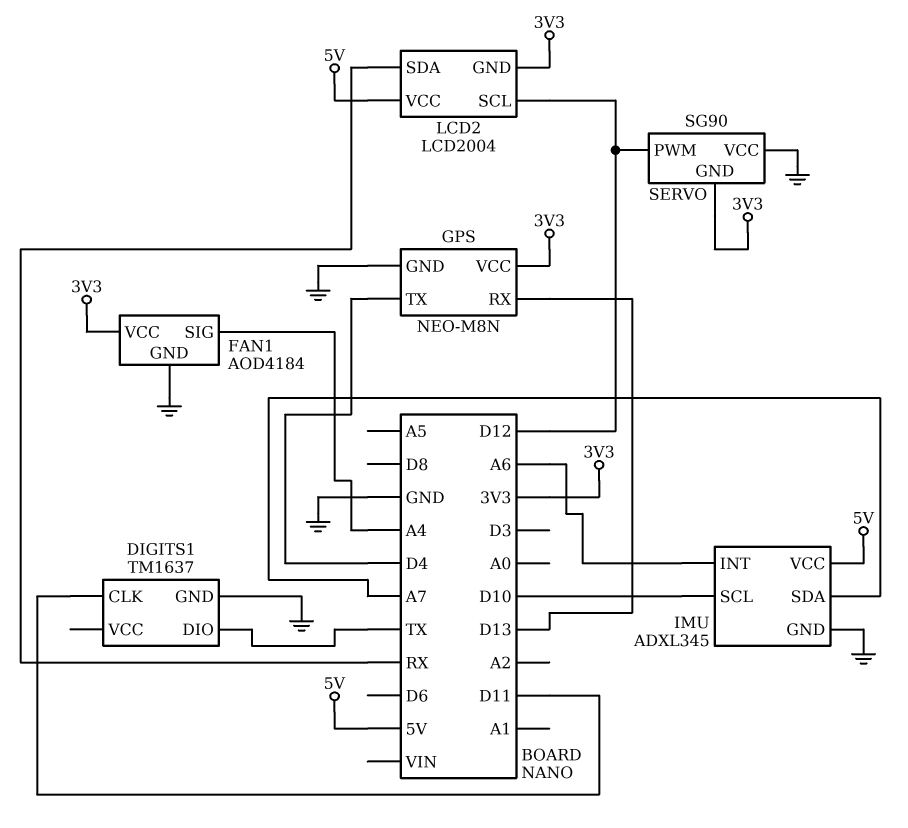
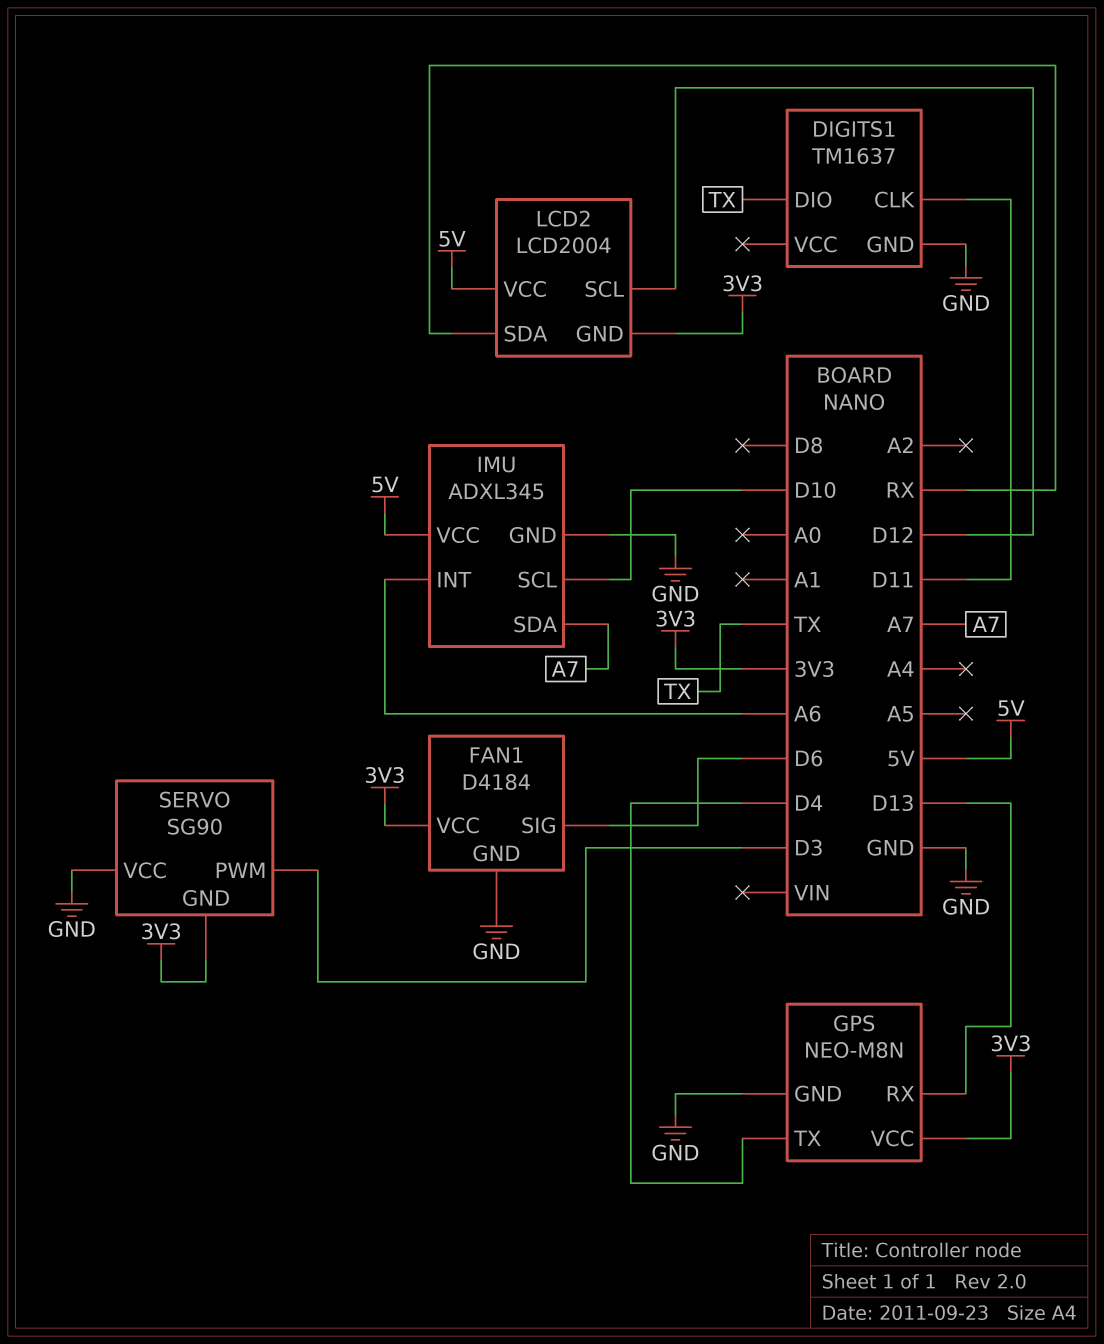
FAN1: AOD4184 -> D4184
FAN1 pin SIG: A4 -> D6
SERVO pin PWM: D12 -> D3

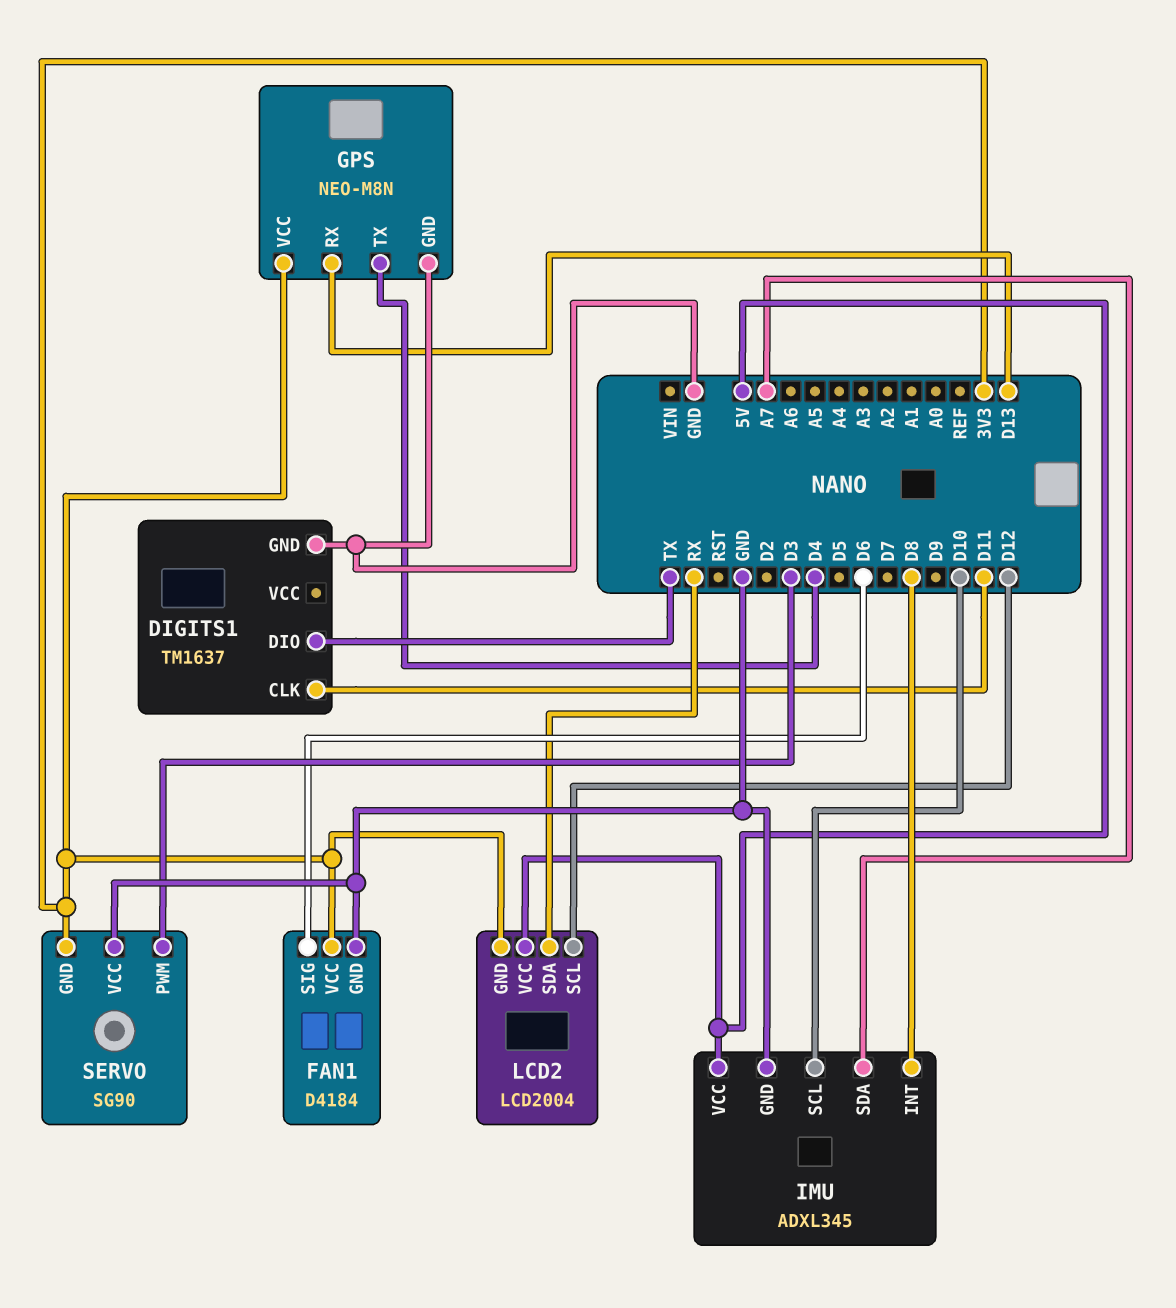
IMU pin INT: A6 -> D8

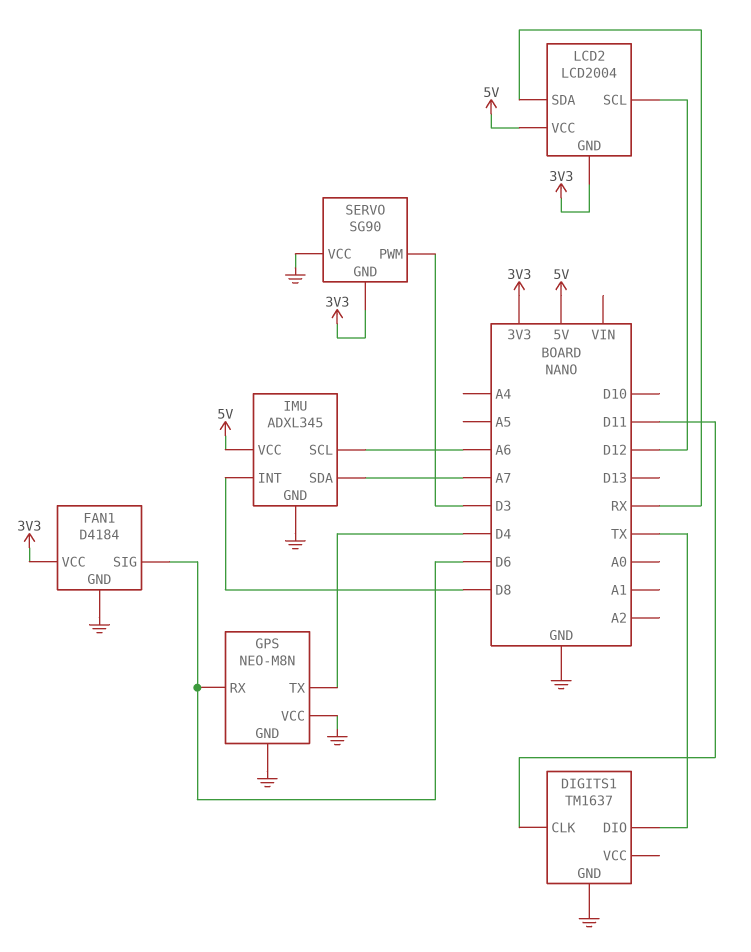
GPS pin RX: D13 -> D6
GPS pin VCC: 3V3 -> GND
IMU pin SCL: D10 -> A6

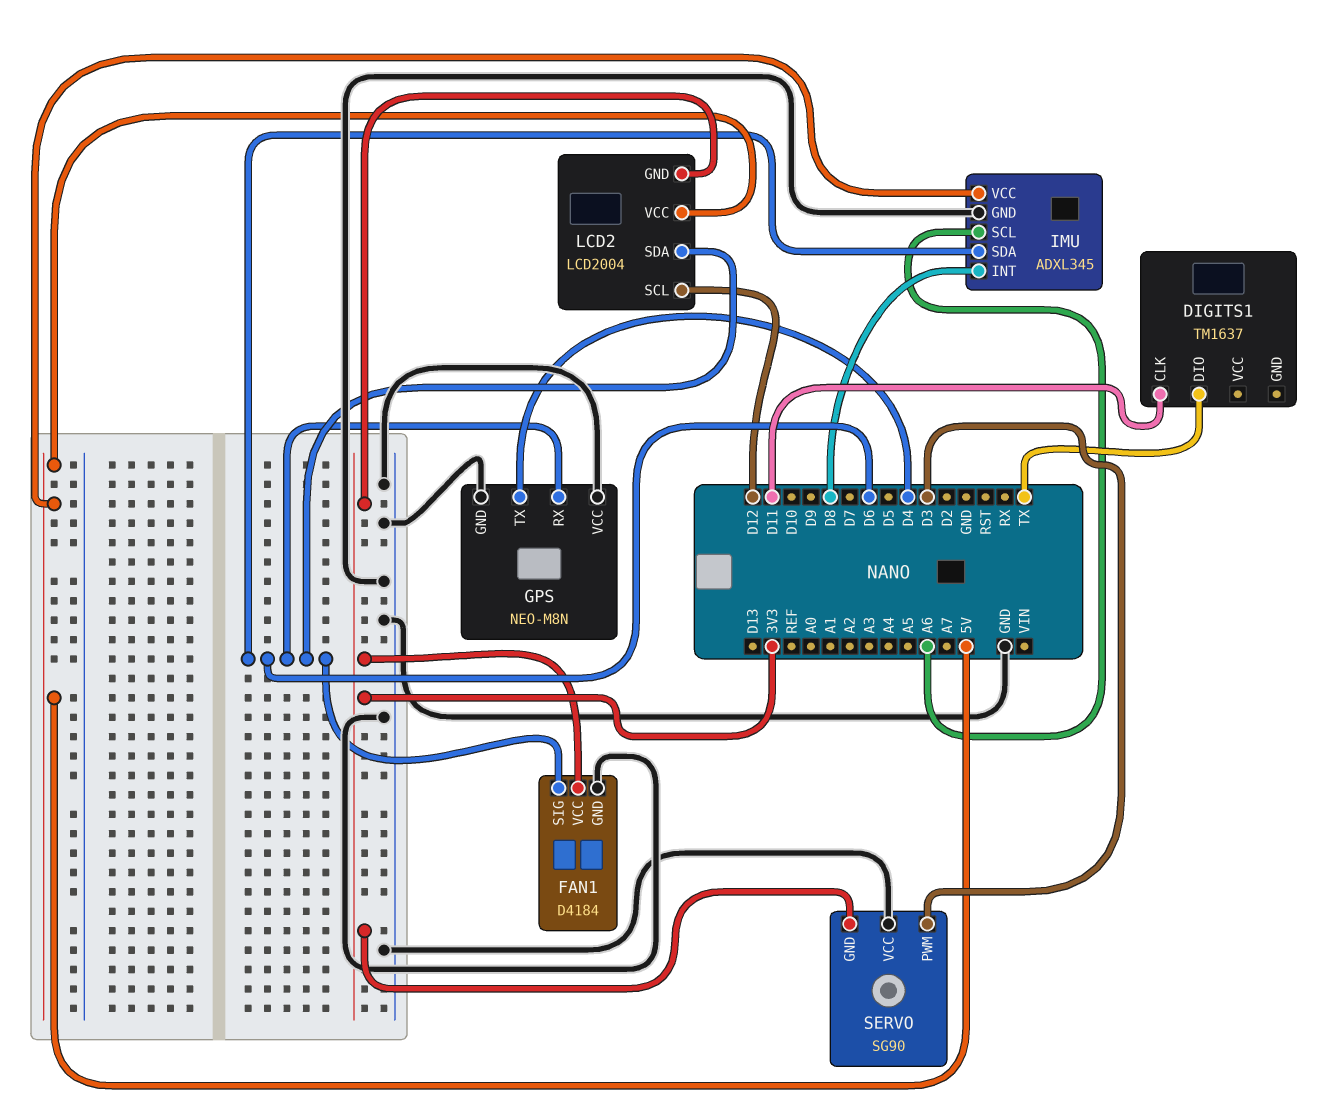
DIGITS1 pin GND: GND -> none
IMU pin SDA: A7 -> D6
LCD2 pin SDA: RX -> D6

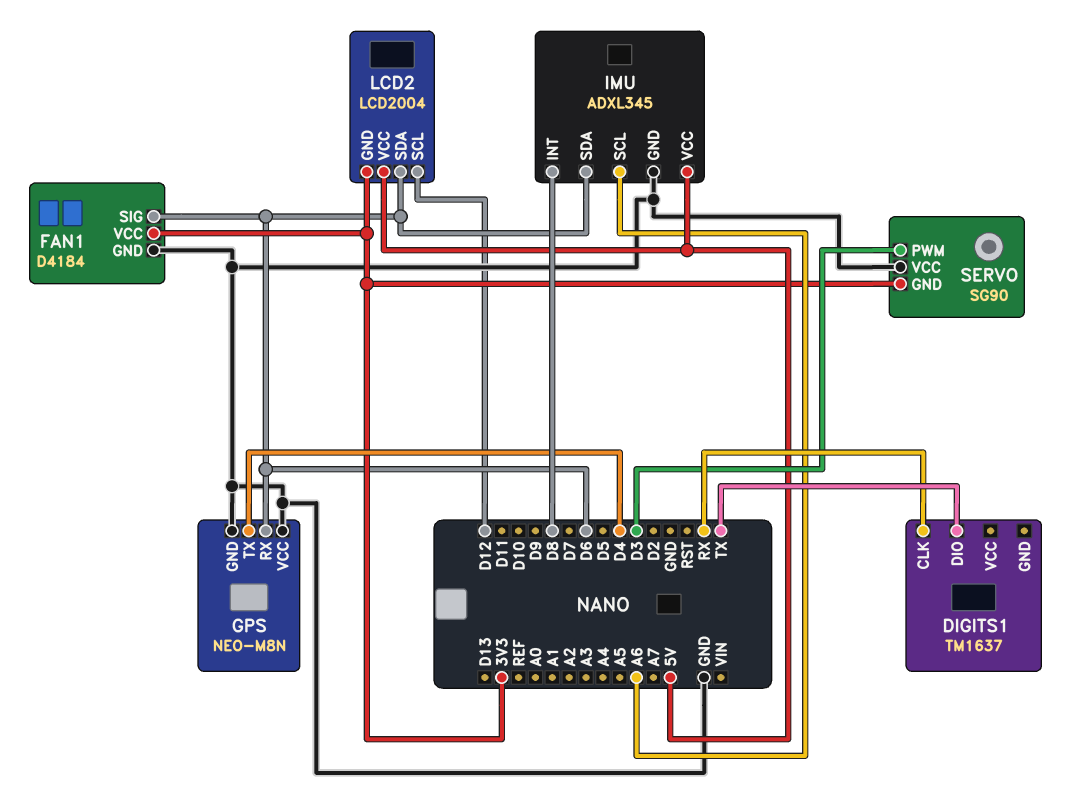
DIGITS1 pin CLK: D11 -> RX

